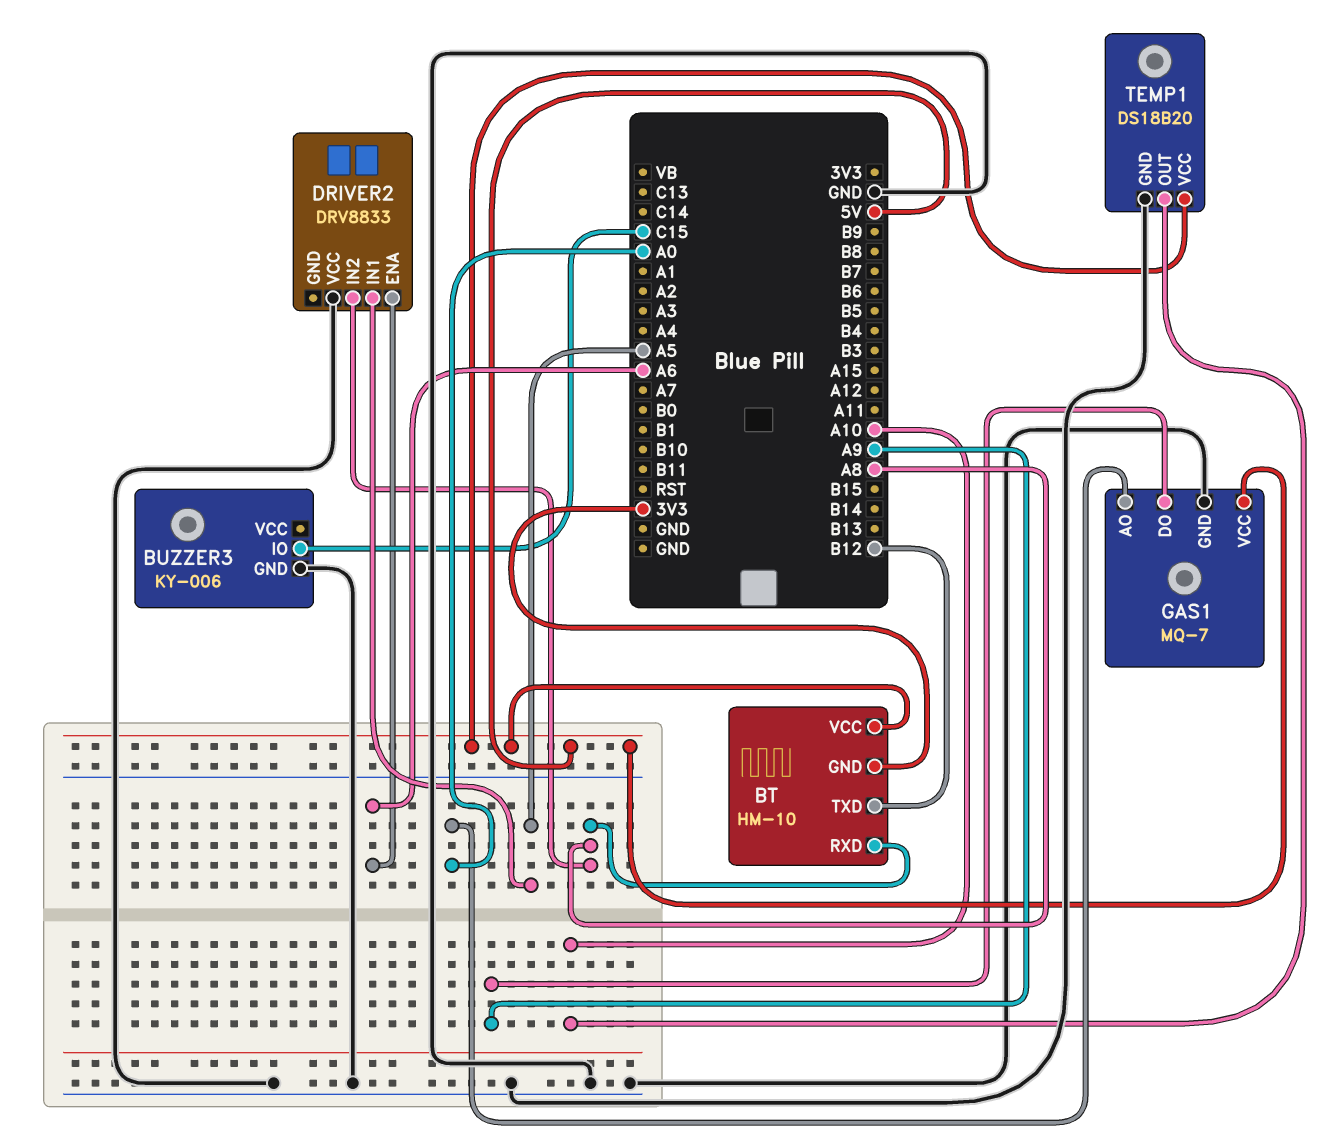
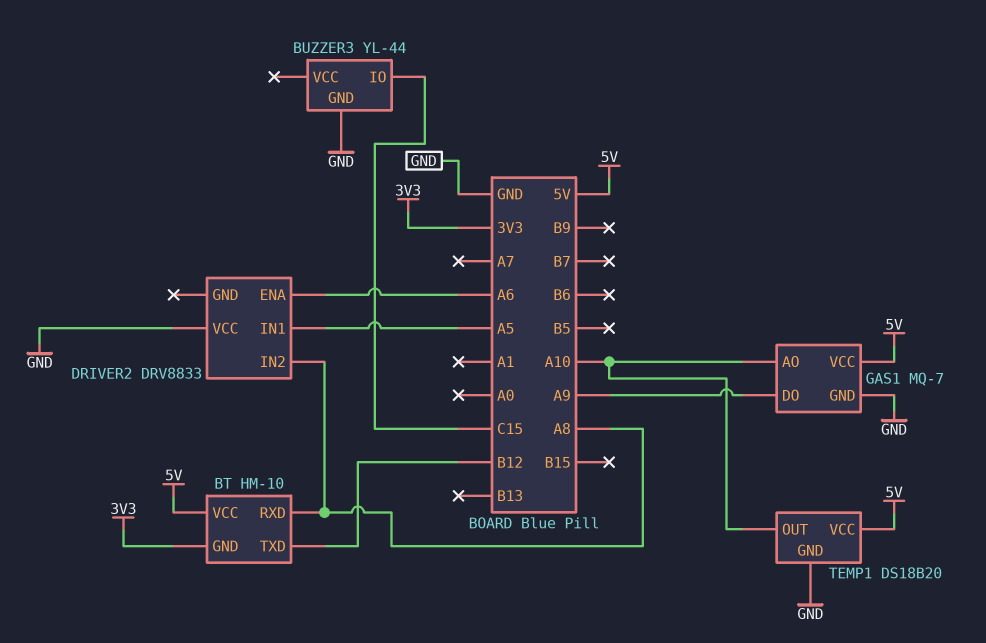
BUZZER3: KY-006 -> YL-44
GAS1 pin AO: A0 -> A10

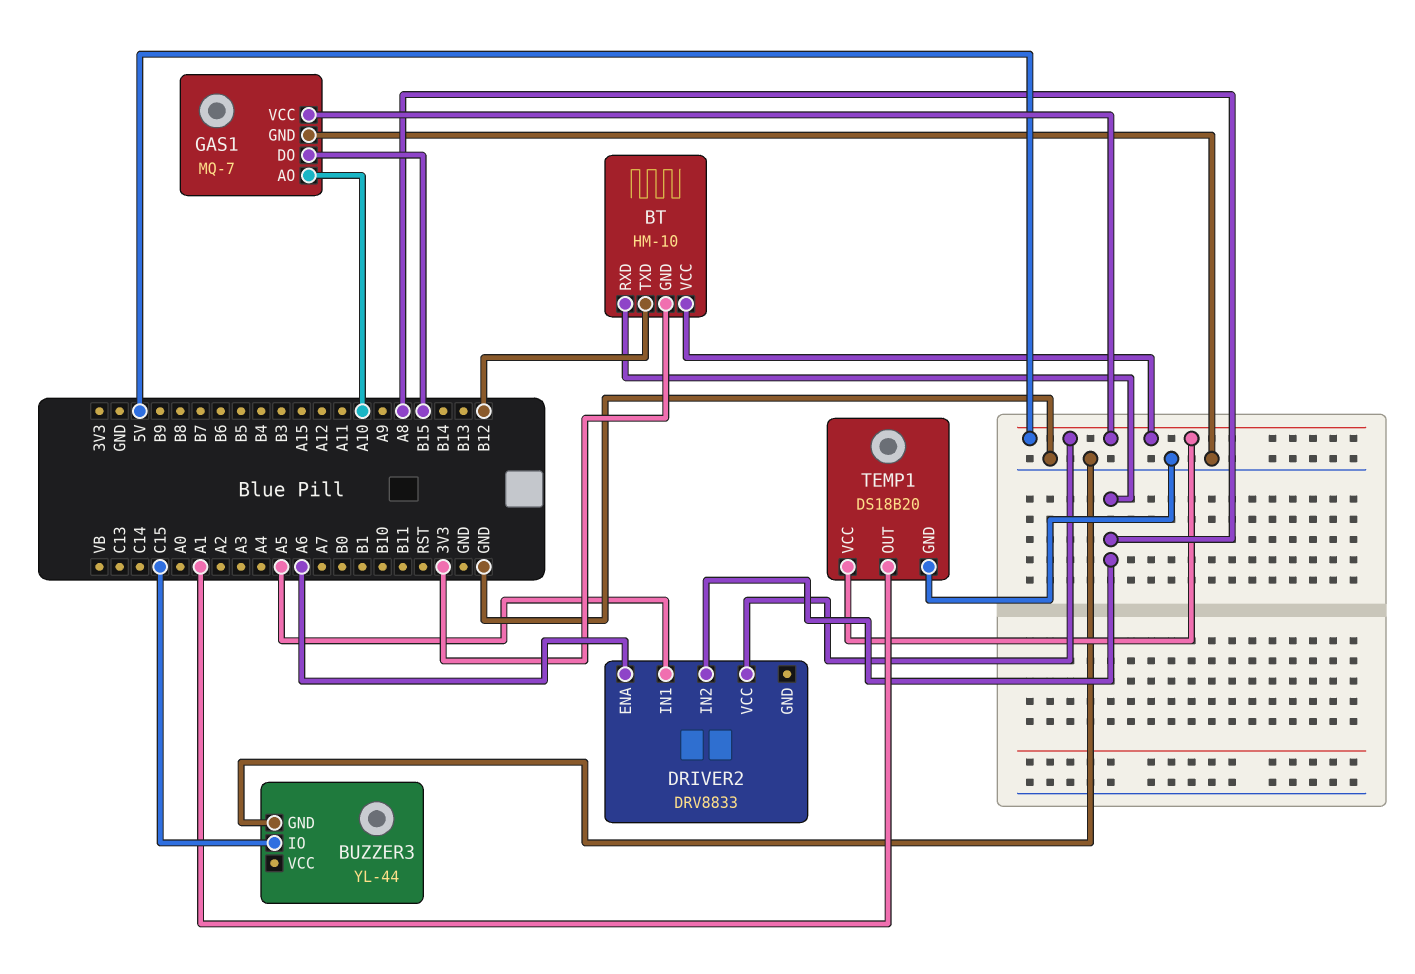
DRIVER2 pin VCC: GND -> 5V
GAS1 pin DO: A9 -> B15
TEMP1 pin OUT: A10 -> A1

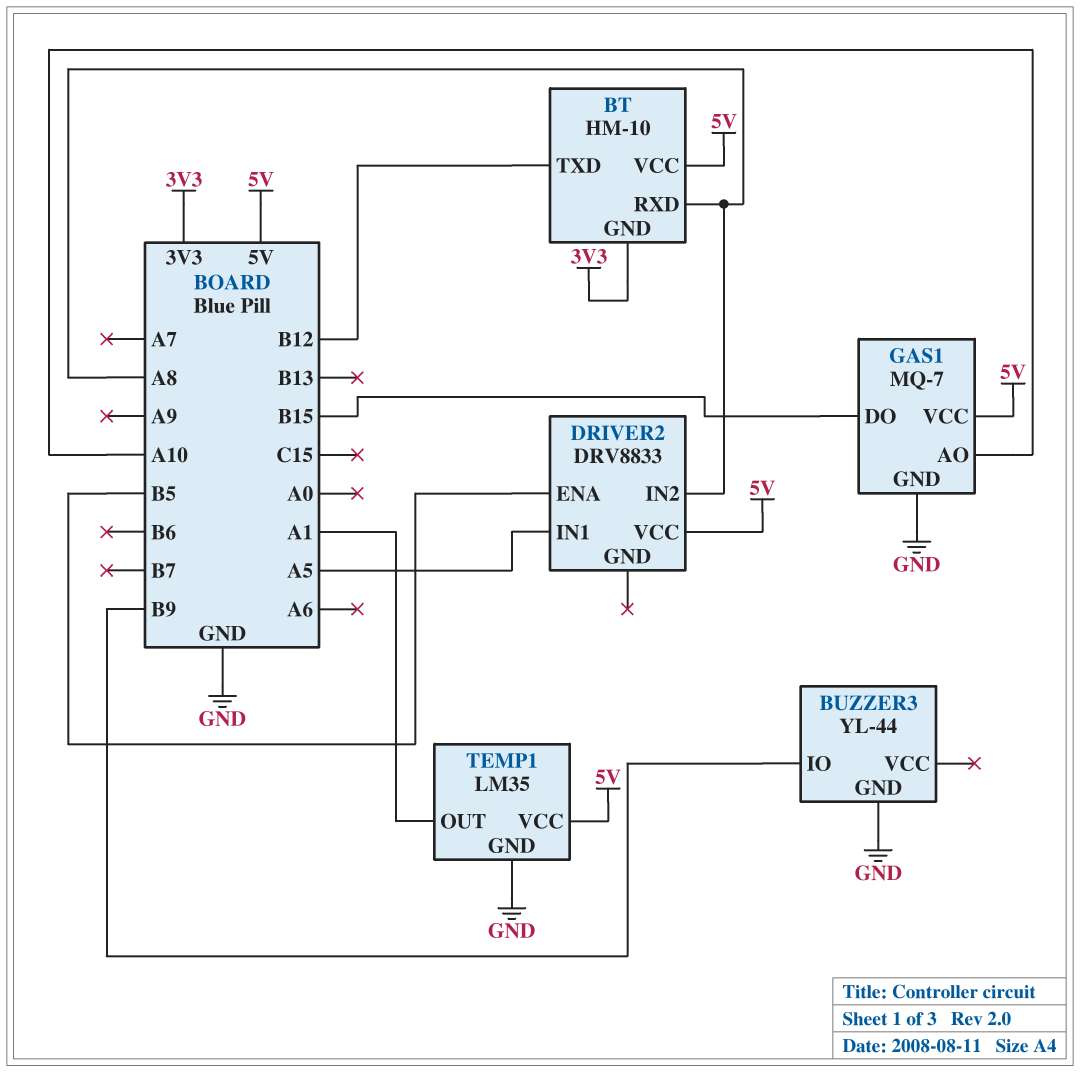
BUZZER3 pin IO: C15 -> B9
DRIVER2 pin ENA: A6 -> B5
TEMP1: DS18B20 -> LM35

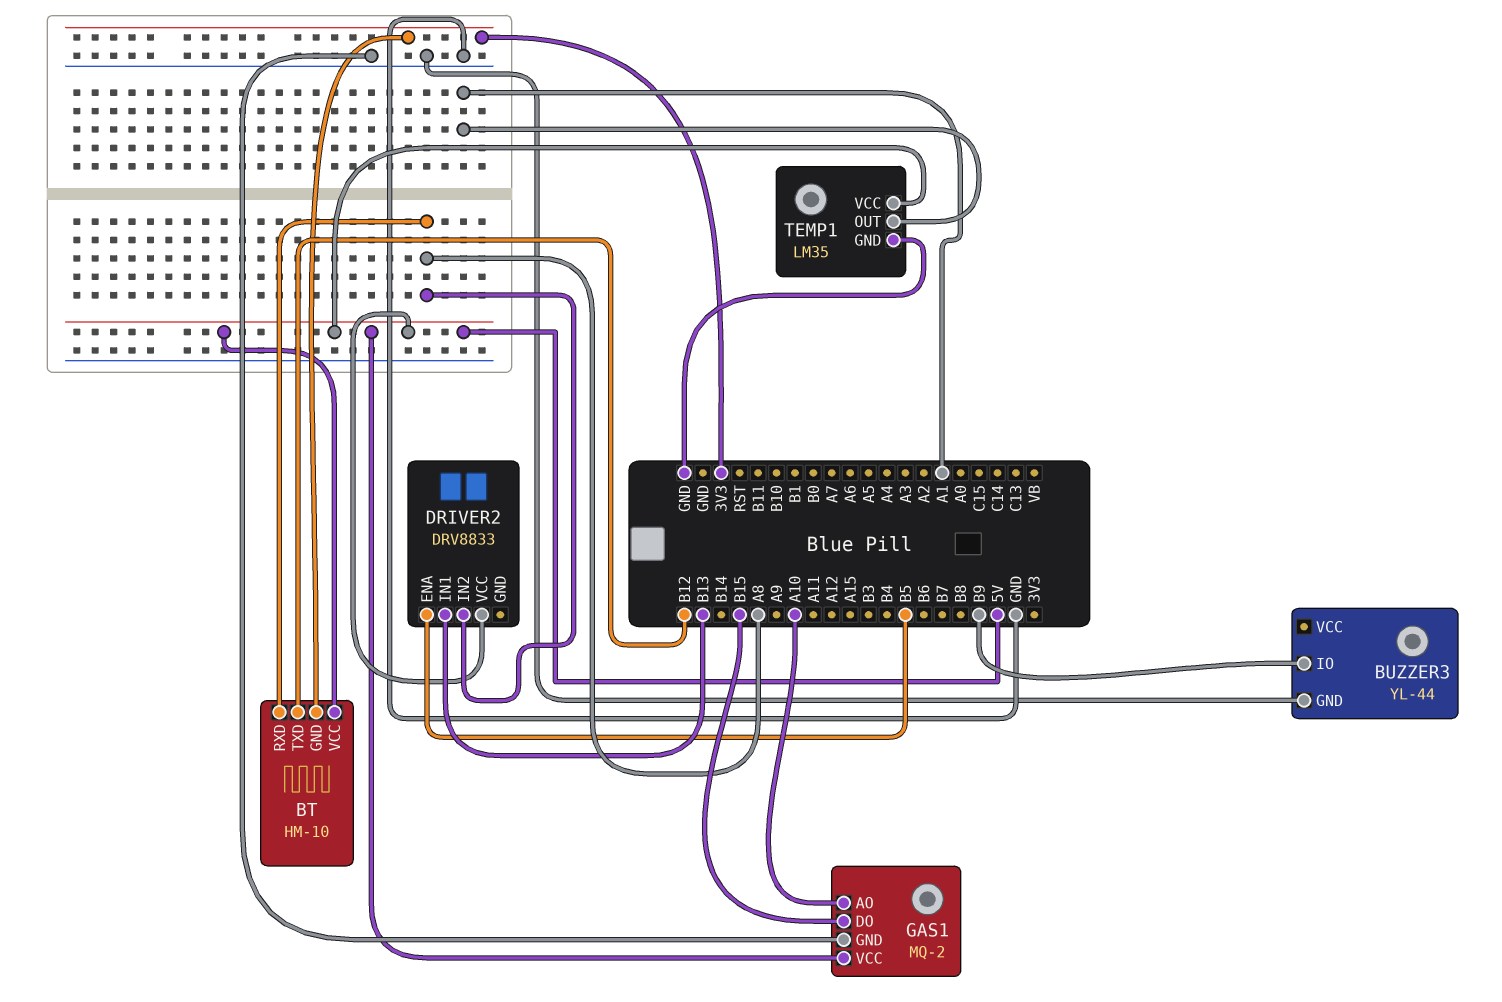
DRIVER2 pin IN1: A5 -> B13
GAS1: MQ-7 -> MQ-2

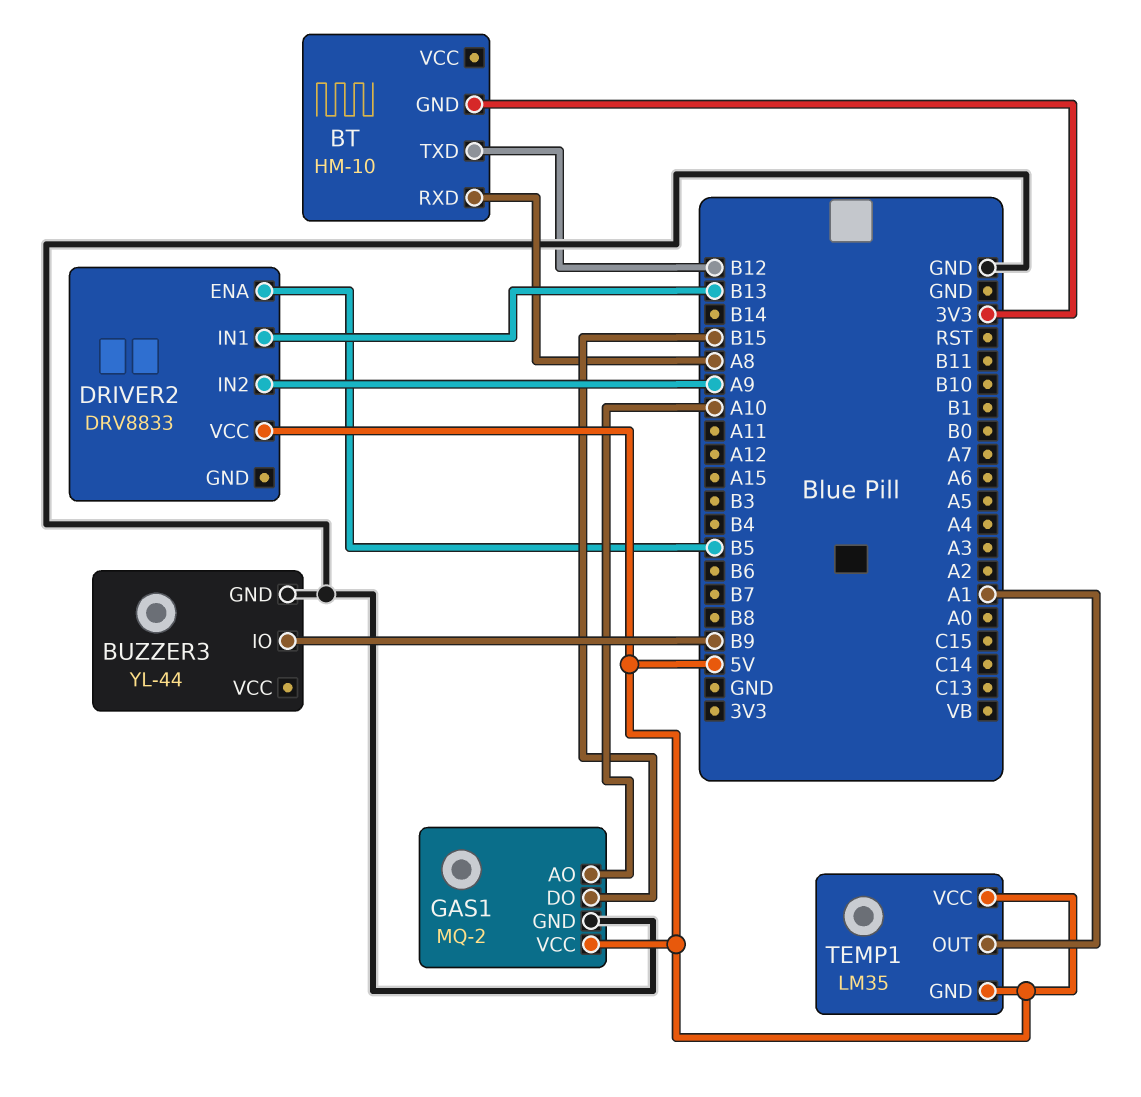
BT pin VCC: 5V -> none
DRIVER2 pin IN2: A8 -> A9
TEMP1 pin GND: GND -> 5V

